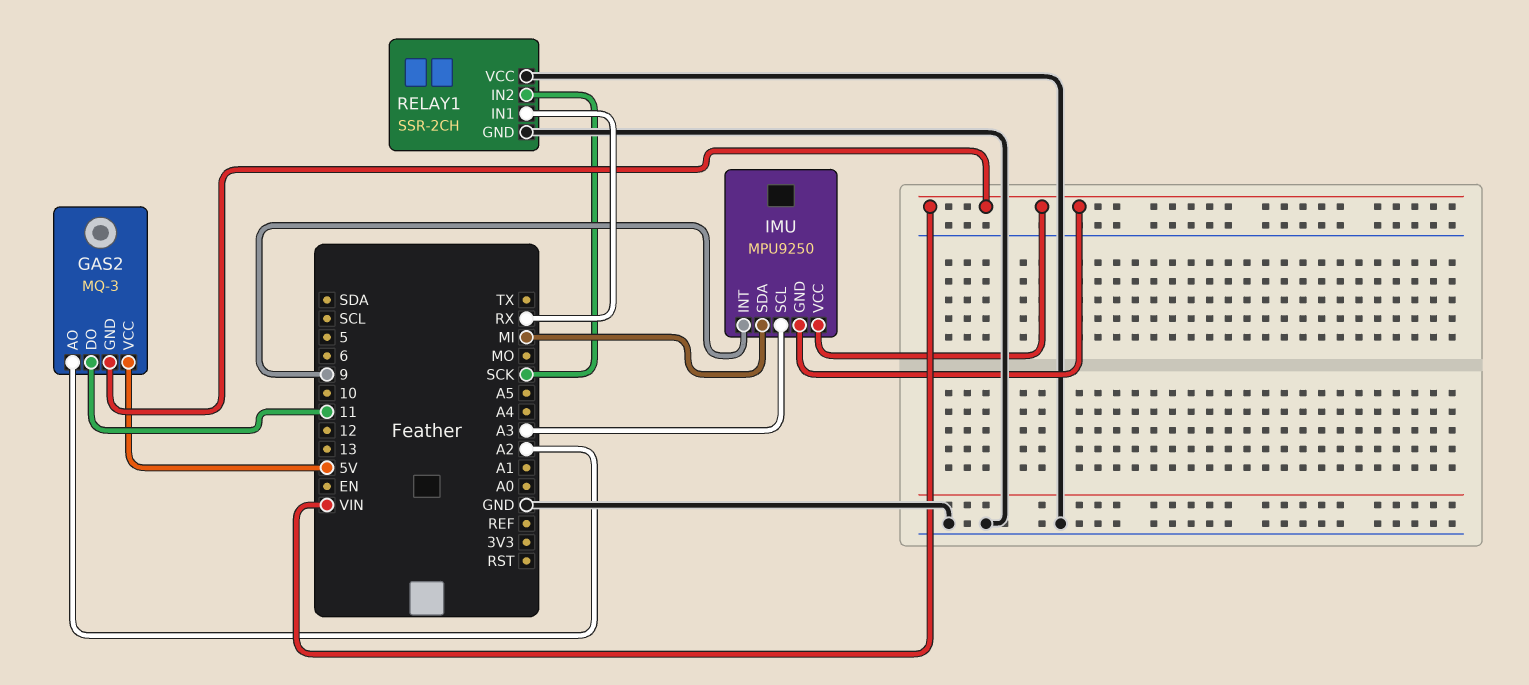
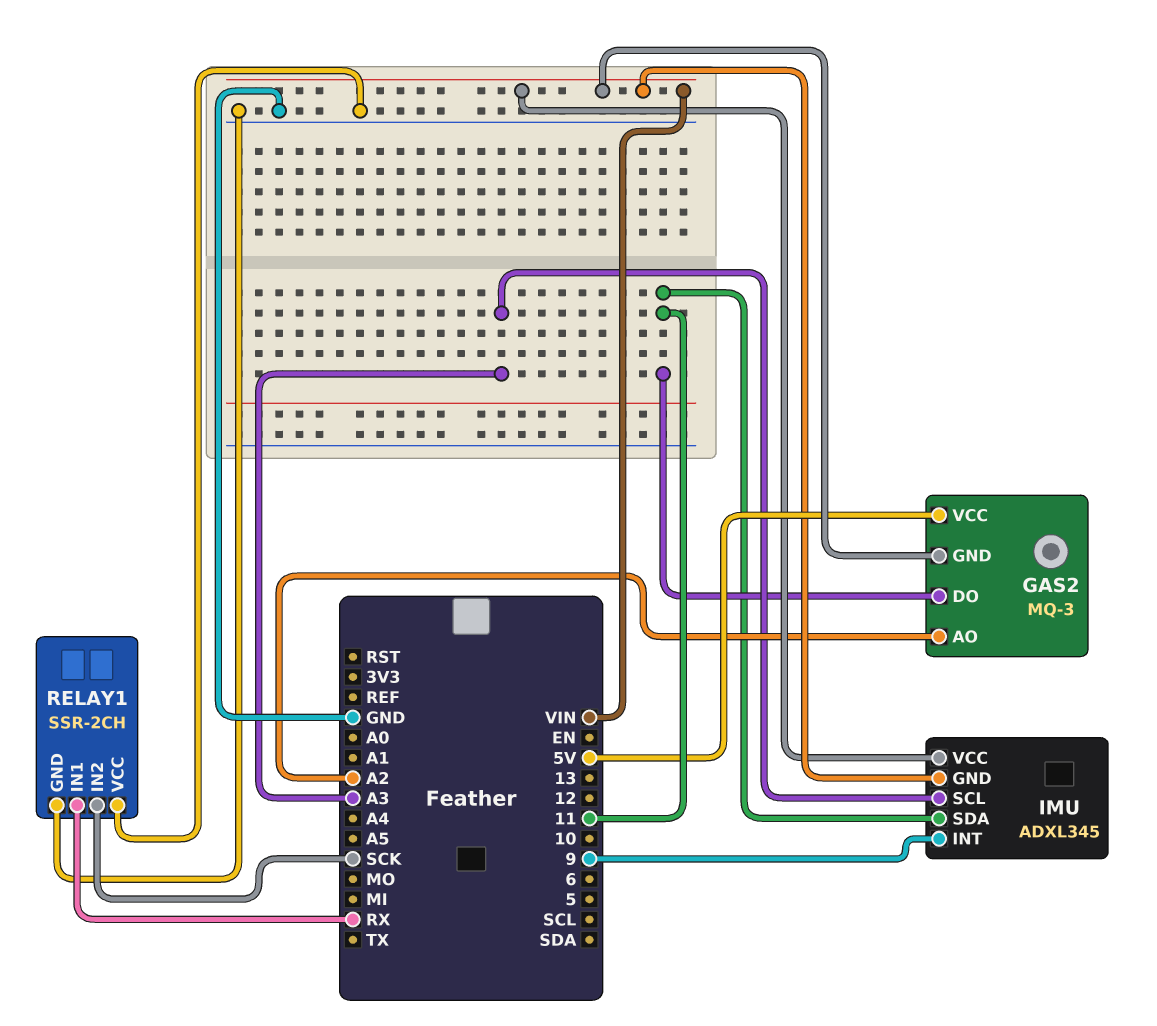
IMU: MPU9250 -> ADXL345
IMU pin SDA: MI -> 11

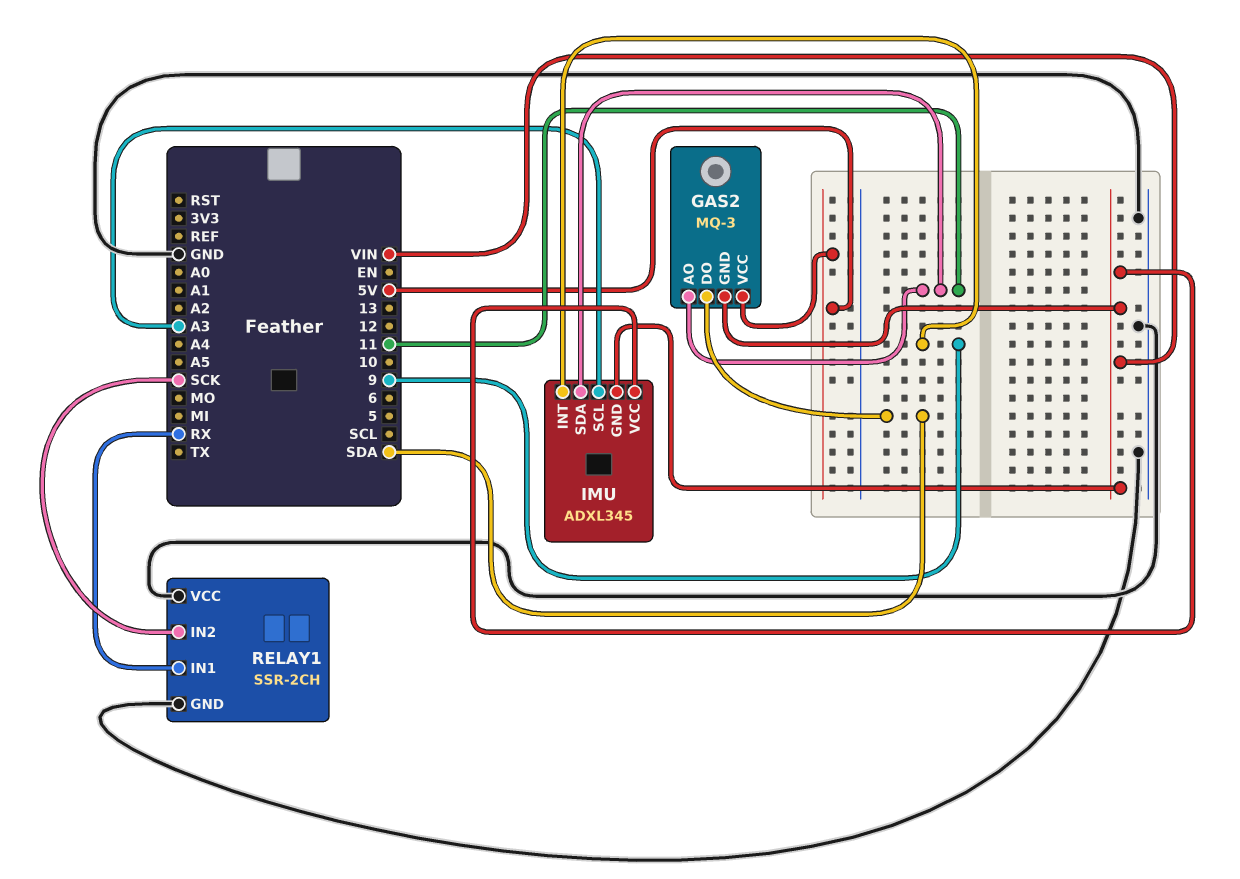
GAS2 pin AO: A2 -> 11
GAS2 pin DO: 11 -> SDA

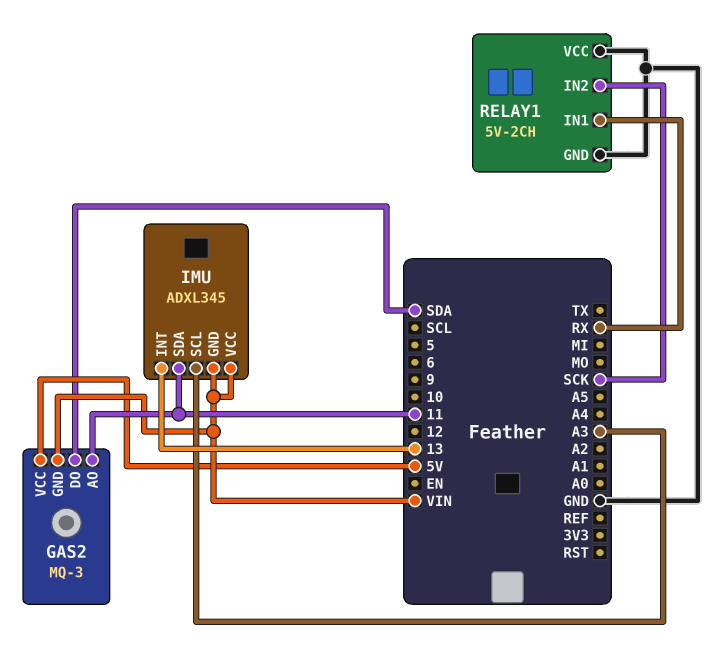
IMU pin INT: 9 -> 13
RELAY1: SSR-2CH -> 5V-2CH

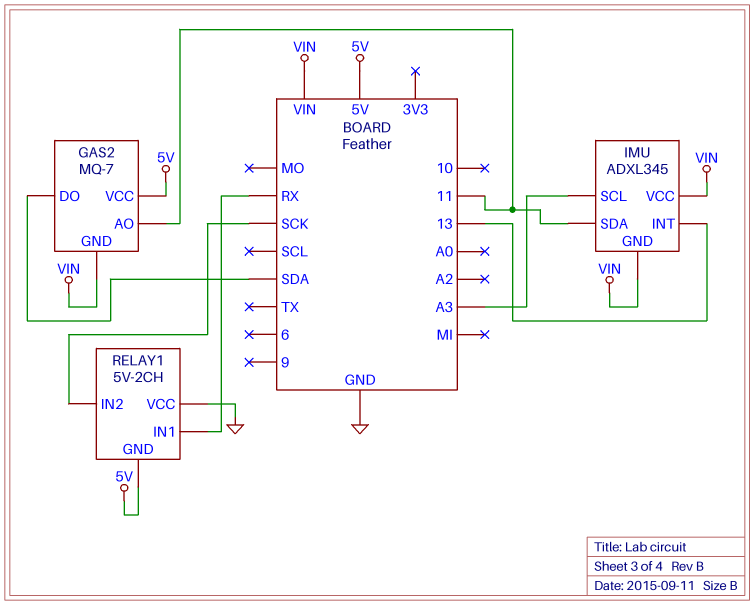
GAS2: MQ-3 -> MQ-7
RELAY1 pin GND: GND -> 5V

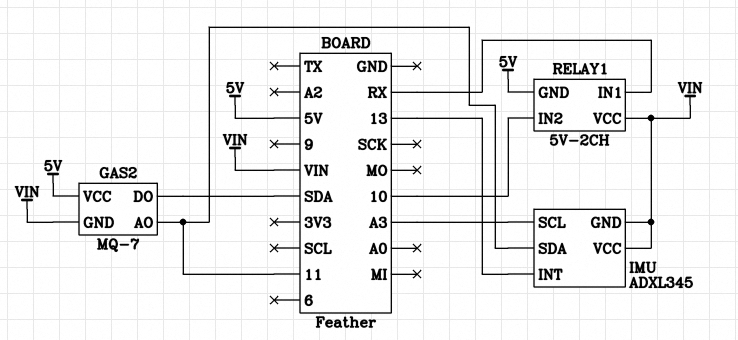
RELAY1 pin IN2: SCK -> 10
RELAY1 pin VCC: GND -> VIN

